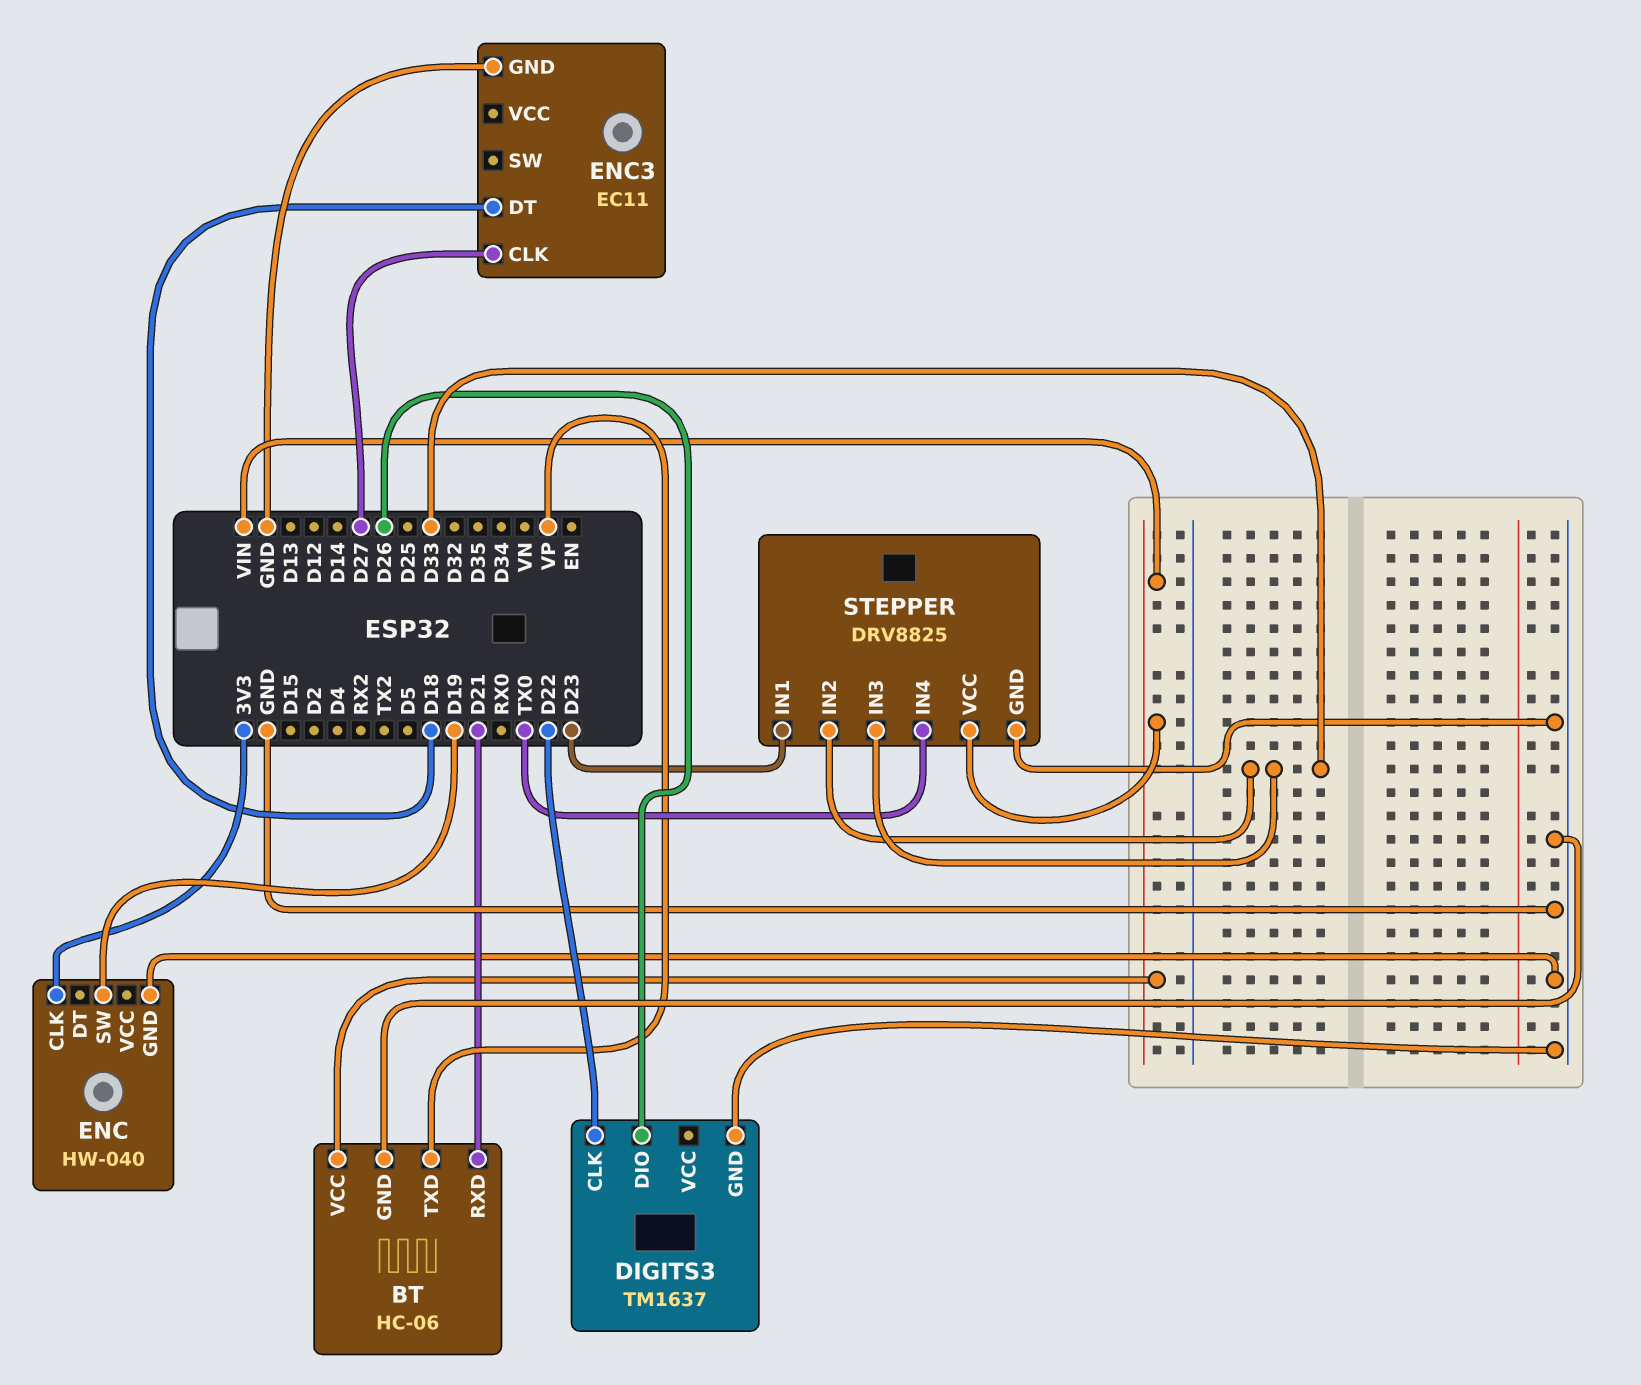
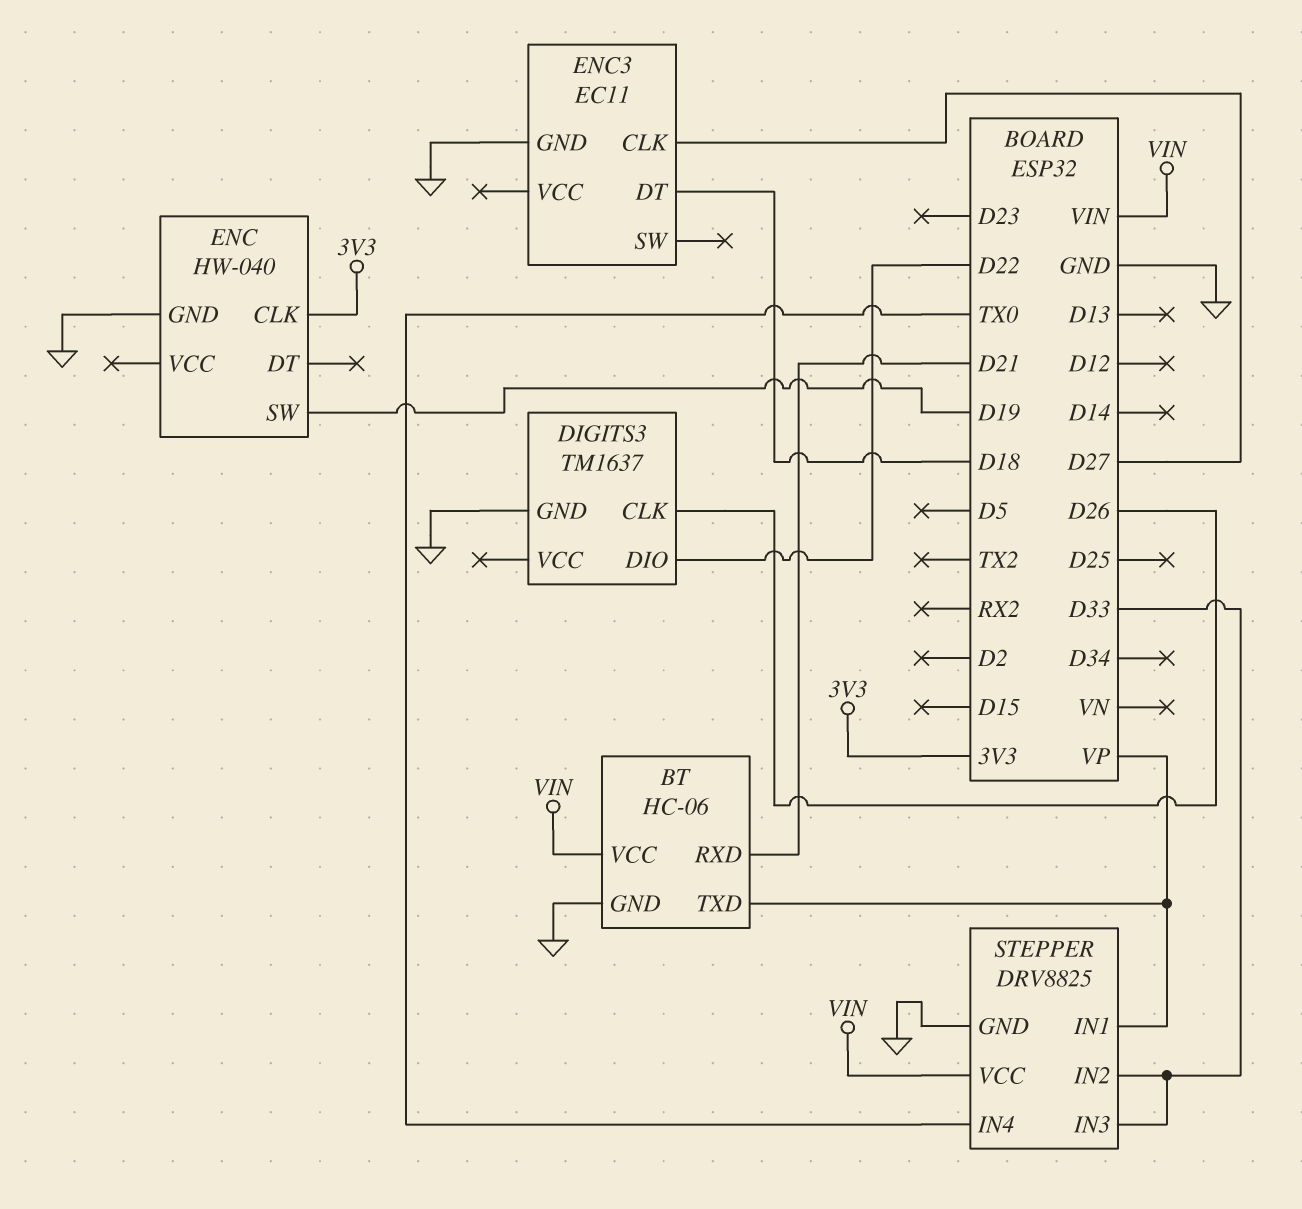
DIGITS3 pin CLK: D22 -> D26
DIGITS3 pin DIO: D26 -> D22
STEPPER pin IN1: D23 -> VP

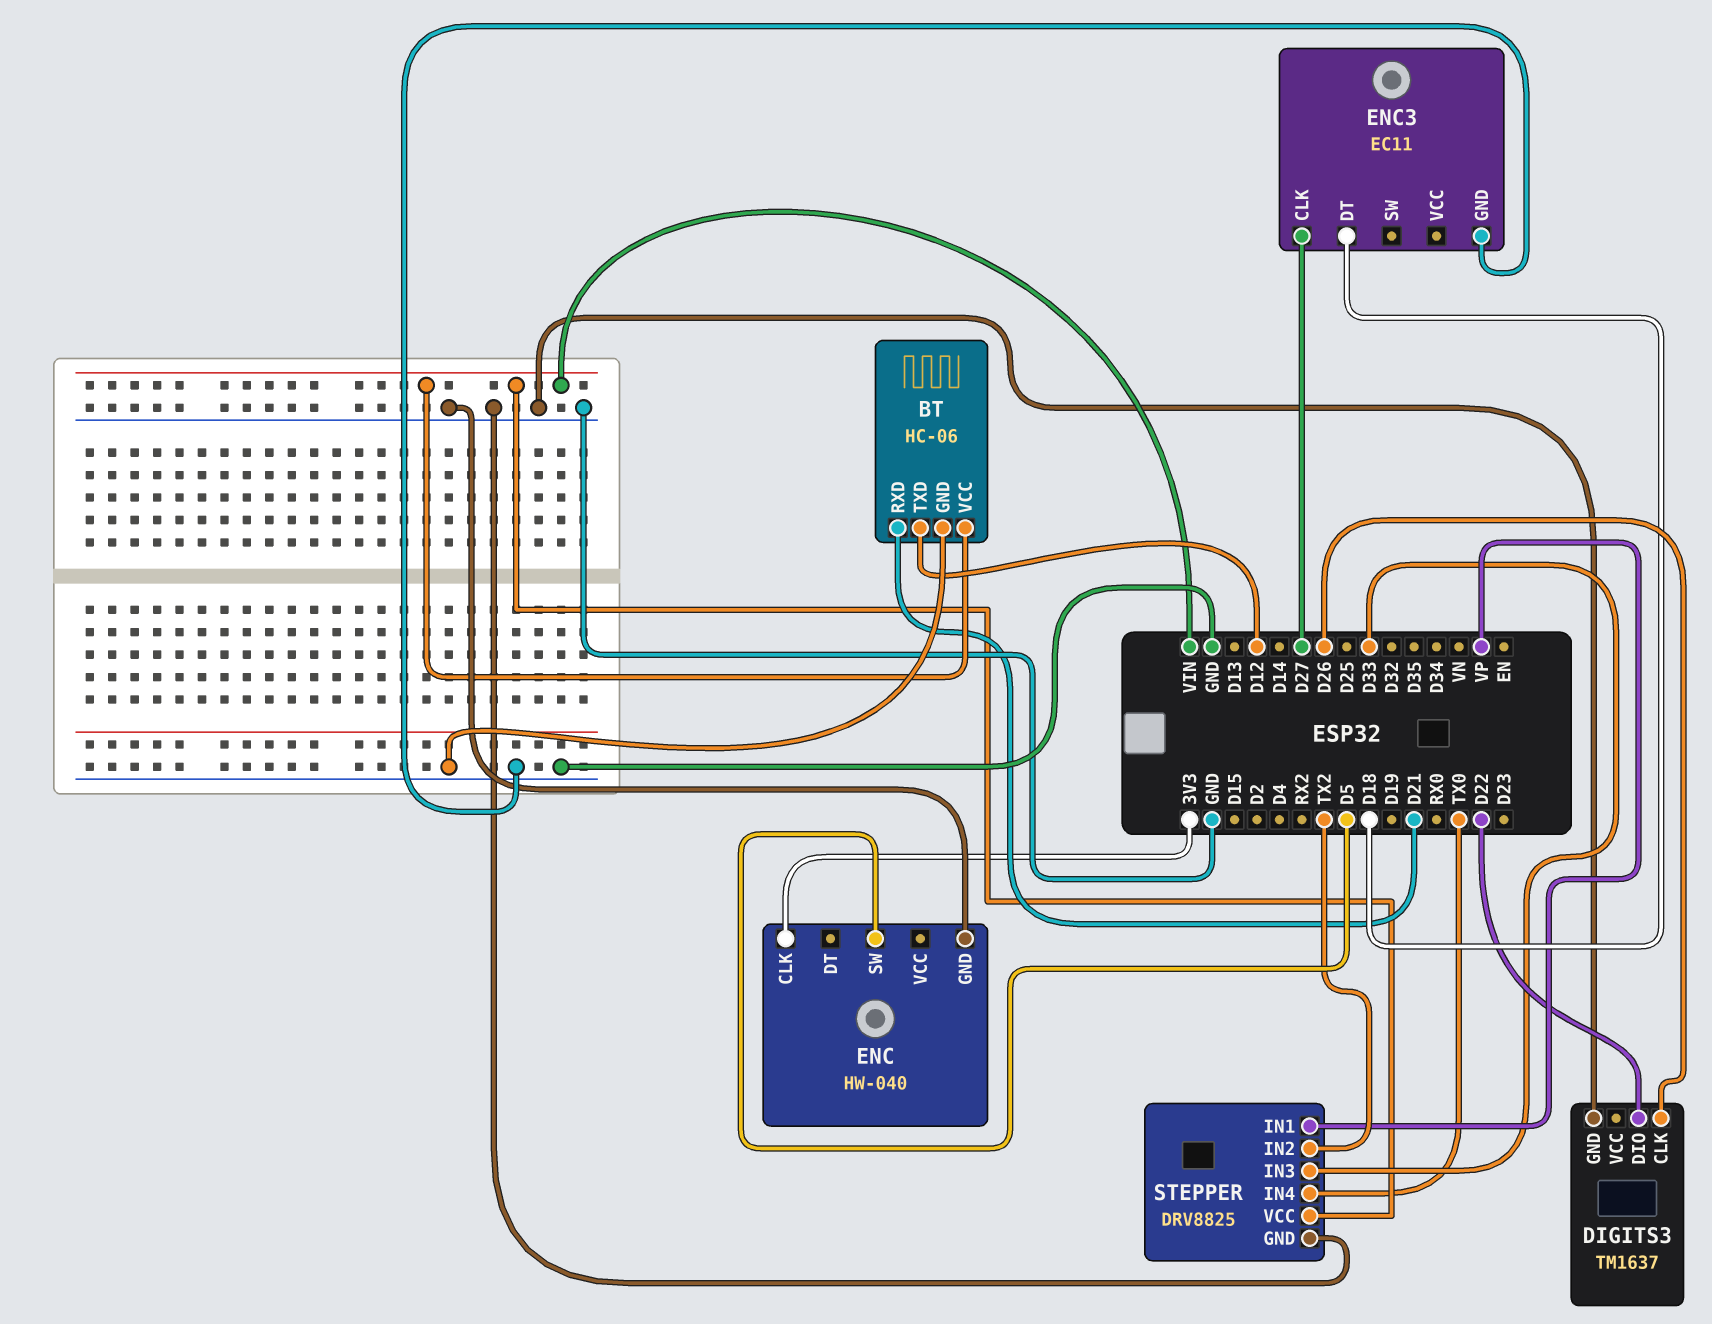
BT pin TXD: VP -> D12
ENC pin SW: D19 -> D5
STEPPER pin IN2: D33 -> TX2

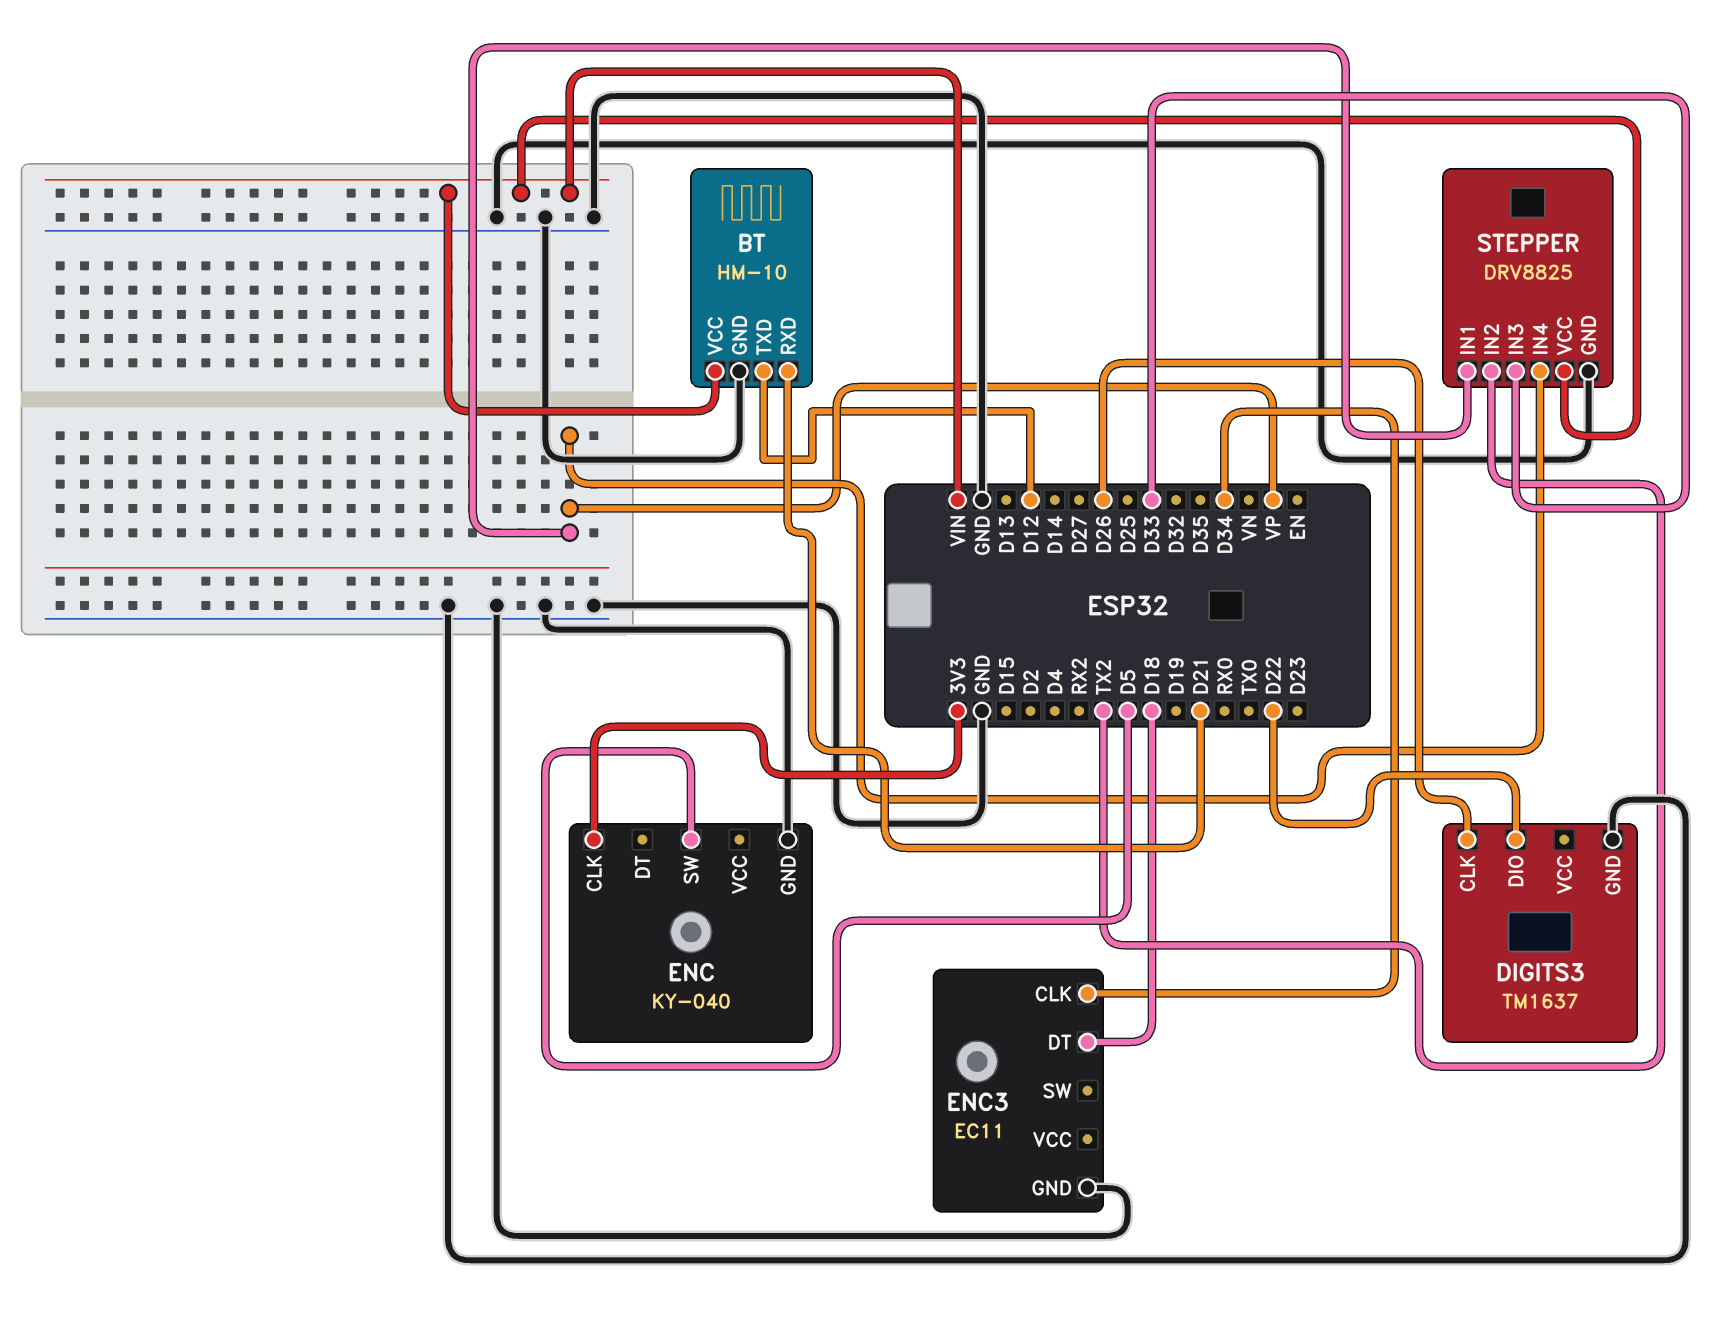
BT: HC-06 -> HM-10
ENC: HW-040 -> KY-040
ENC3 pin CLK: D27 -> D34
STEPPER pin IN4: TX0 -> VP

